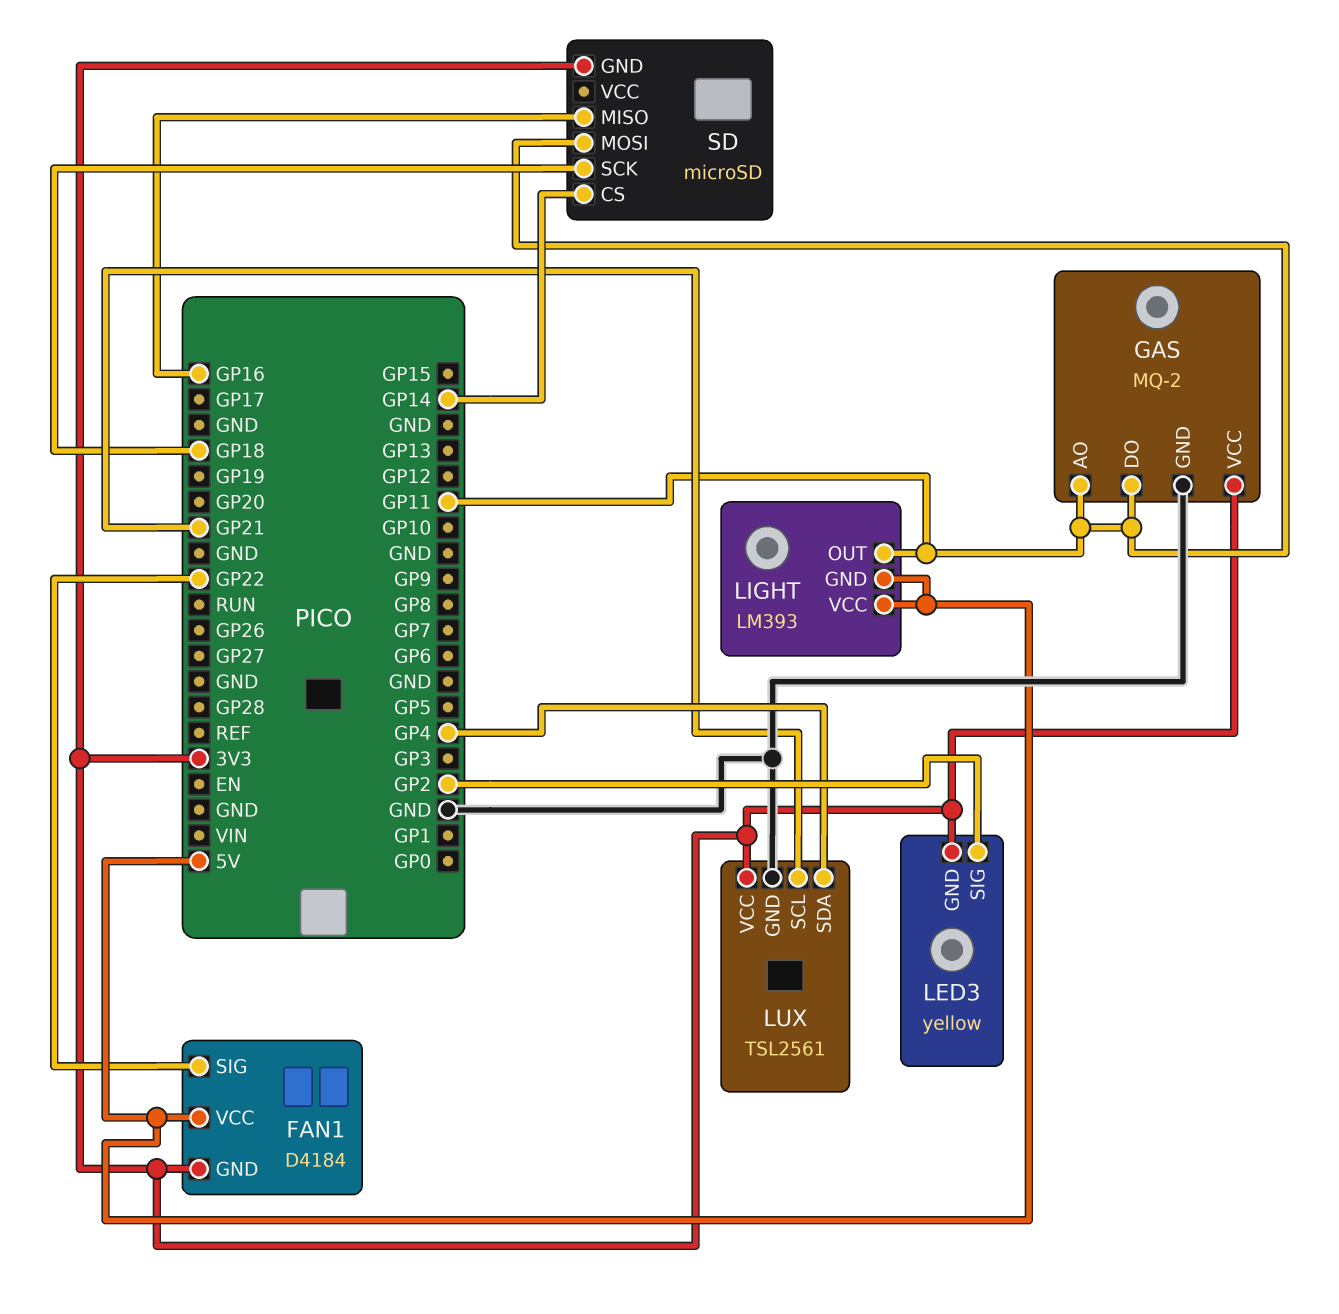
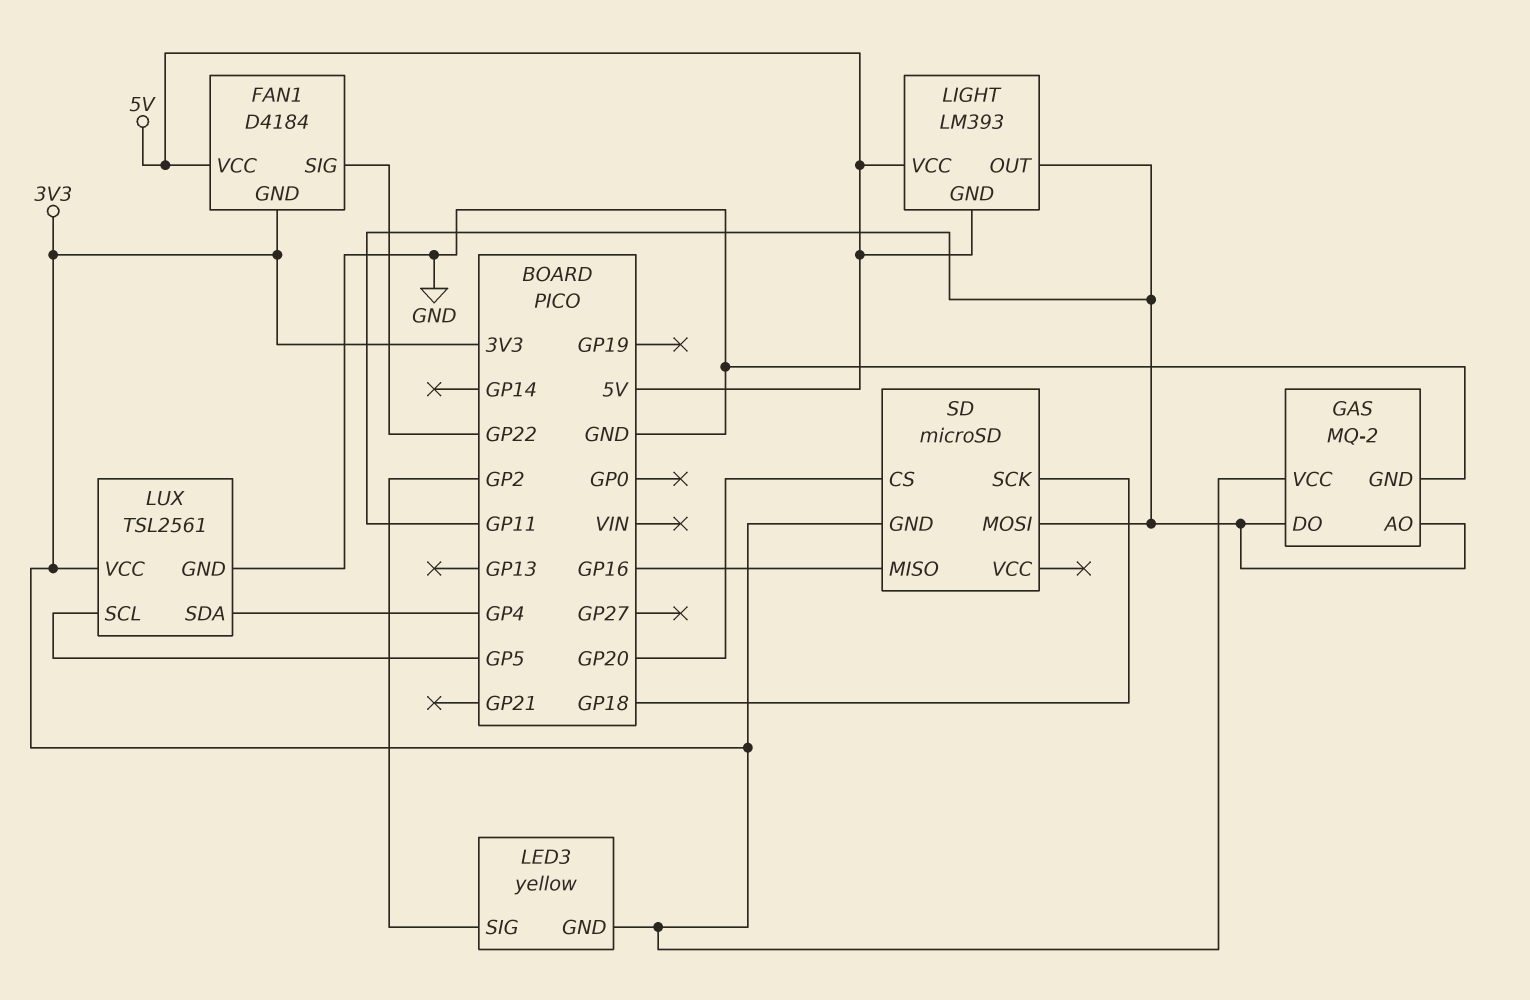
LUX pin SCL: GP21 -> GP5
SD pin CS: GP14 -> GP20

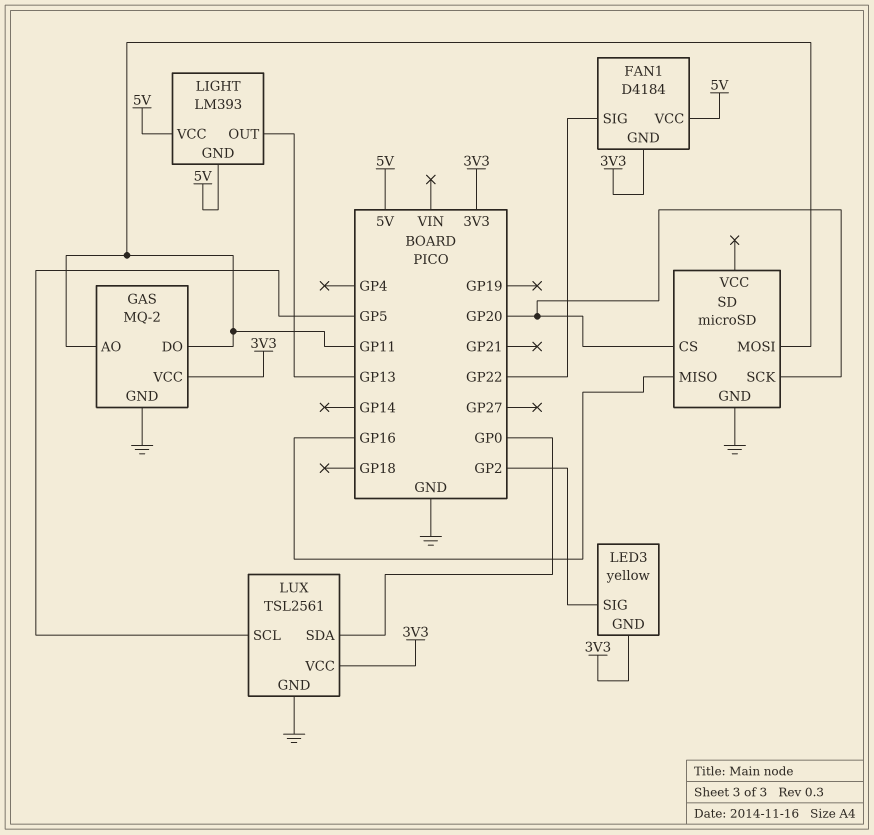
LIGHT pin OUT: GP11 -> GP13
LUX pin SDA: GP4 -> GP0
SD pin GND: 3V3 -> GND
SD pin SCK: GP18 -> GP20

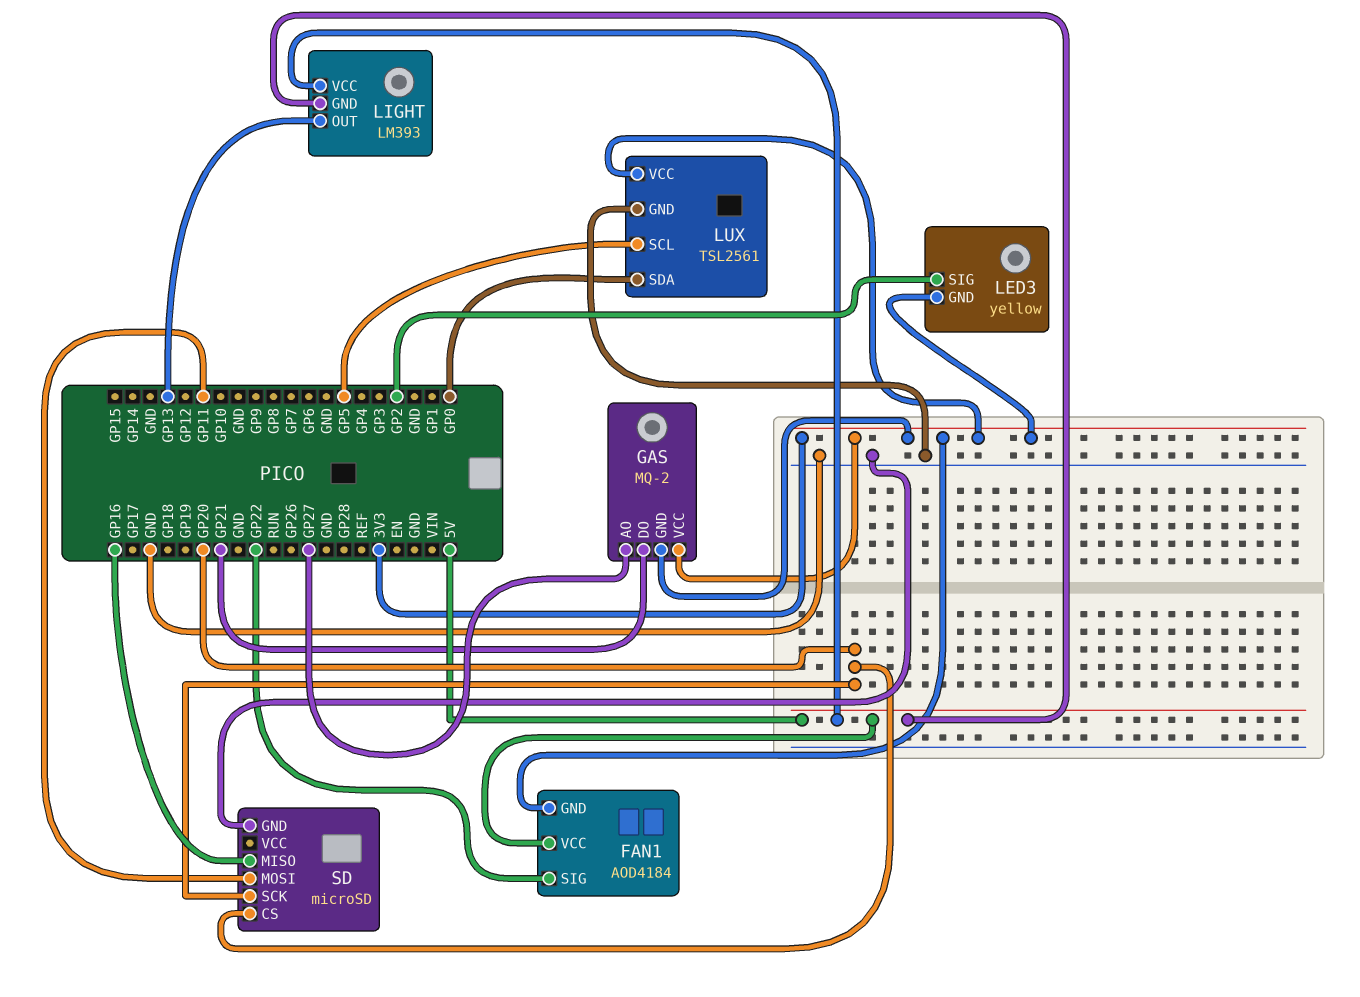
FAN1: D4184 -> AOD4184
GAS pin AO: GP11 -> GP27
GAS pin DO: GP11 -> GP21
GAS pin GND: GND -> 3V3

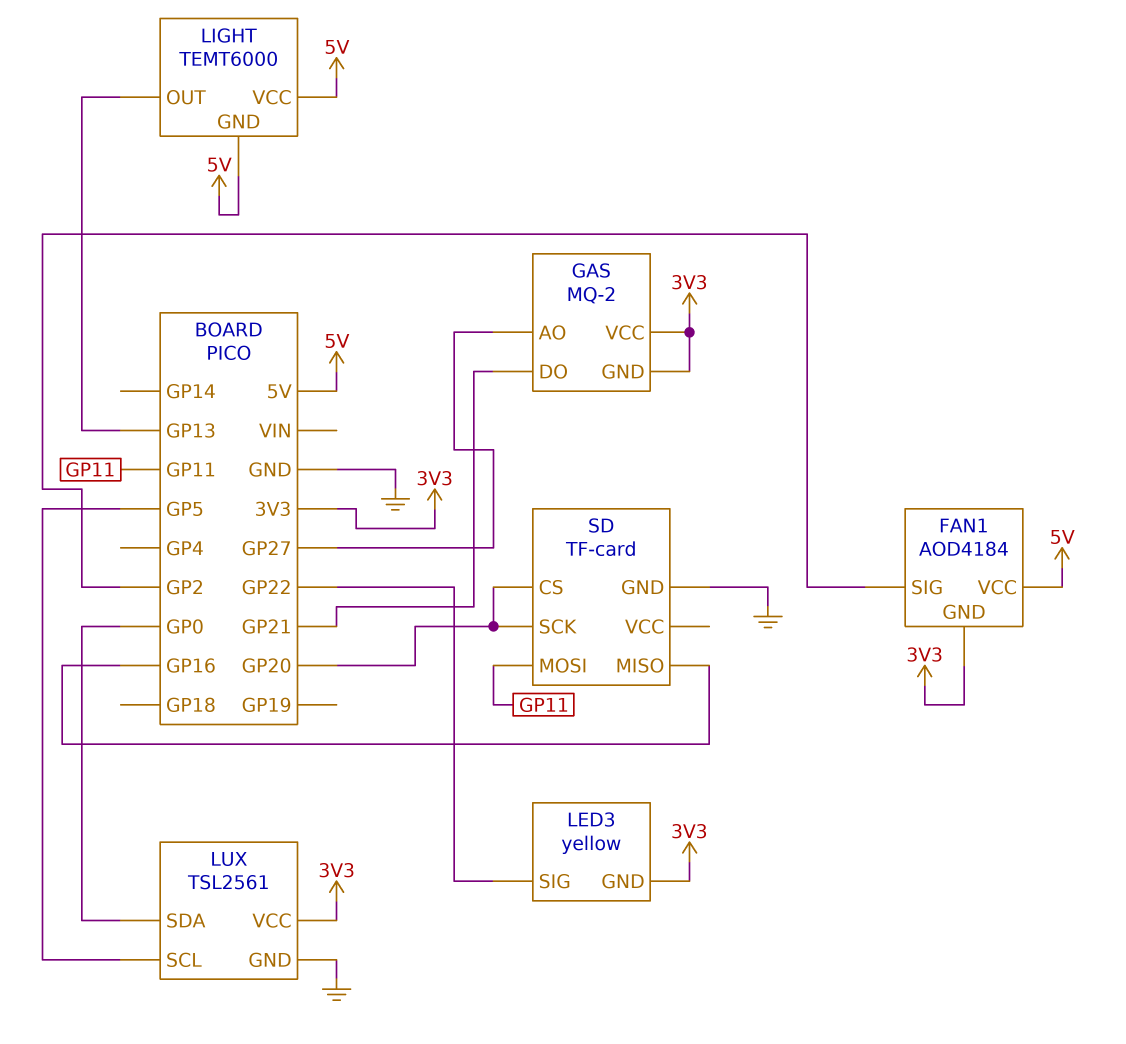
FAN1 pin SIG: GP22 -> GP2
LED3 pin SIG: GP2 -> GP22
LIGHT: LM393 -> TEMT6000
SD: microSD -> TF-card

